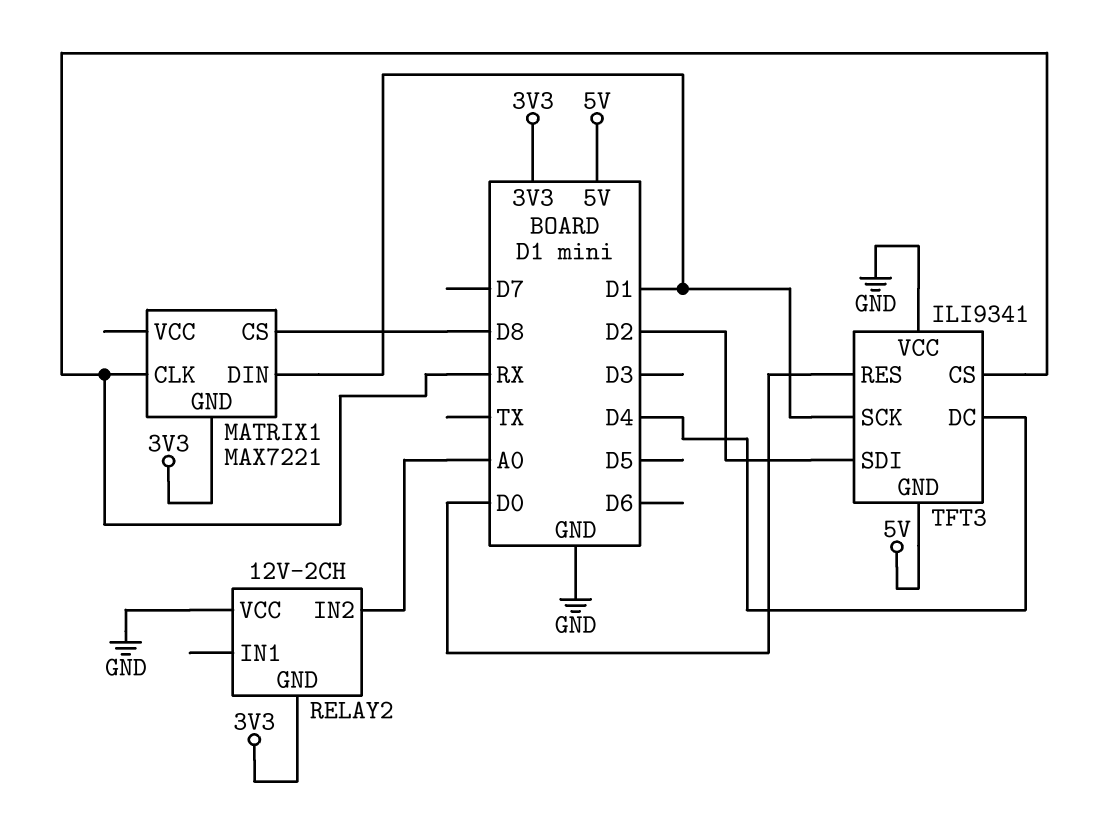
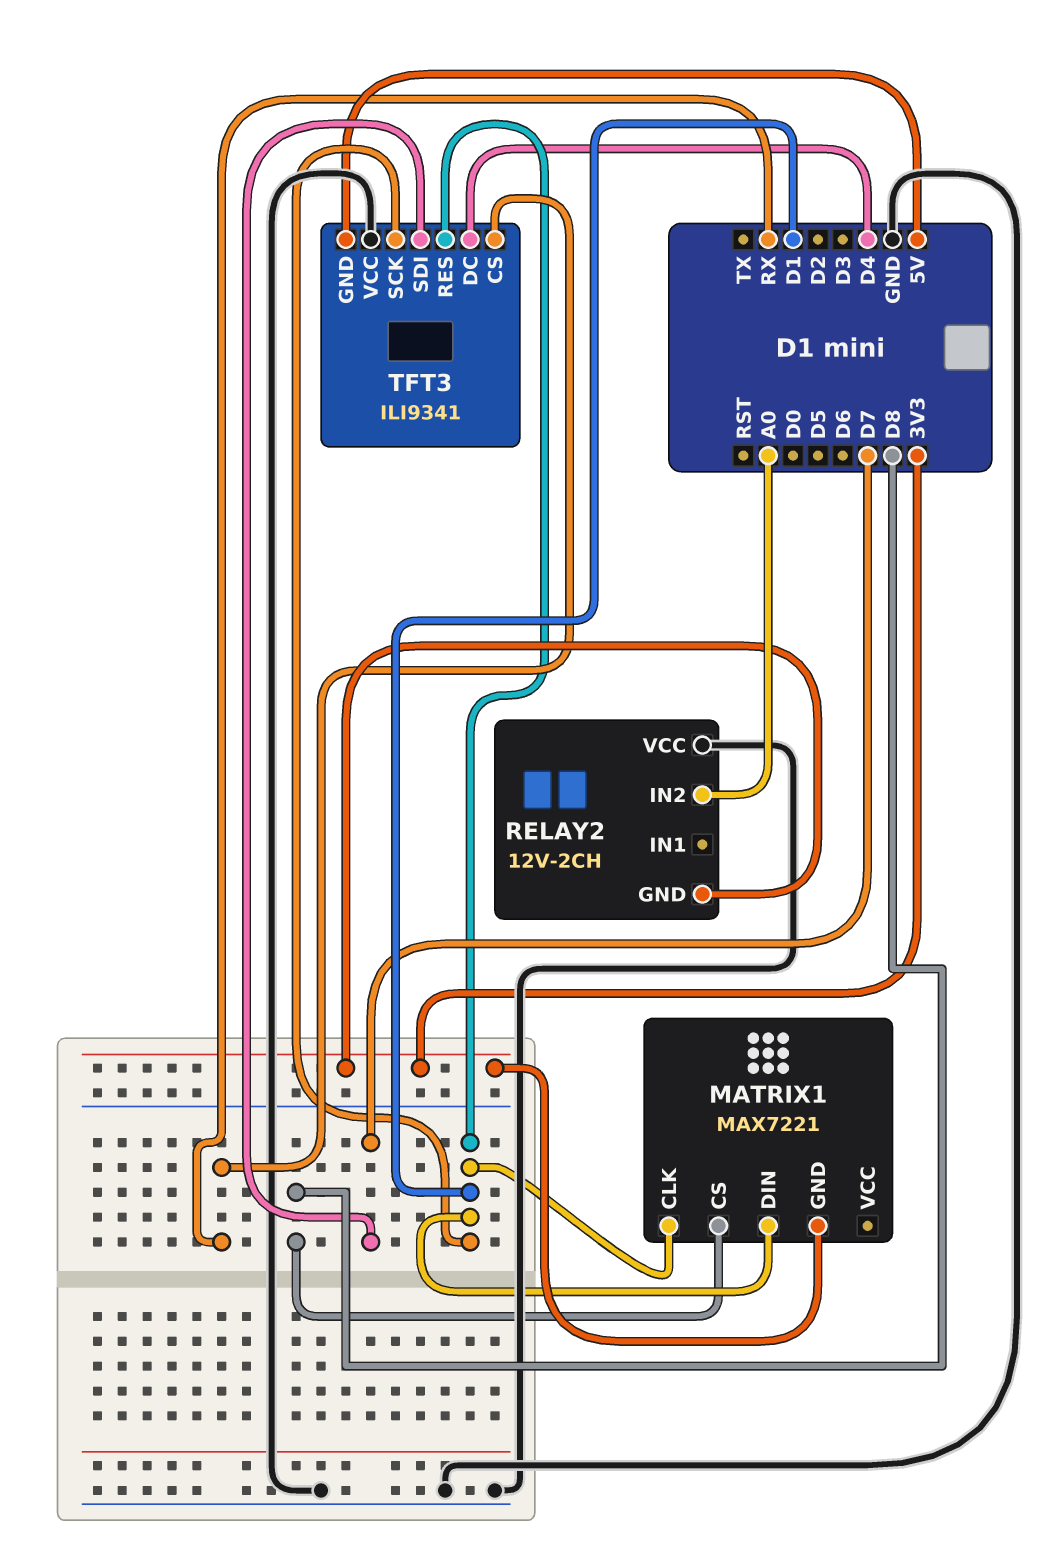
MATRIX1 pin CLK: RX -> D1
TFT3 pin RES: D0 -> D1
TFT3 pin SDI: D2 -> D7

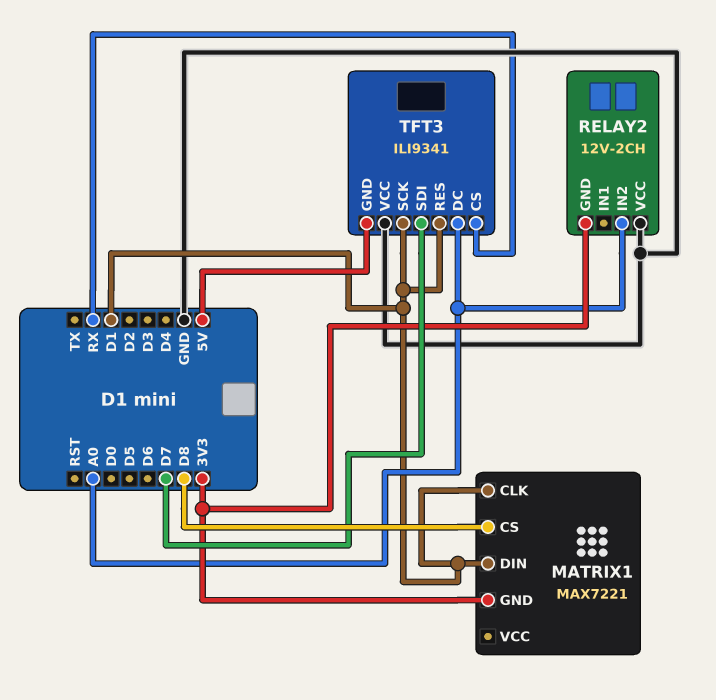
TFT3 pin DC: D4 -> A0

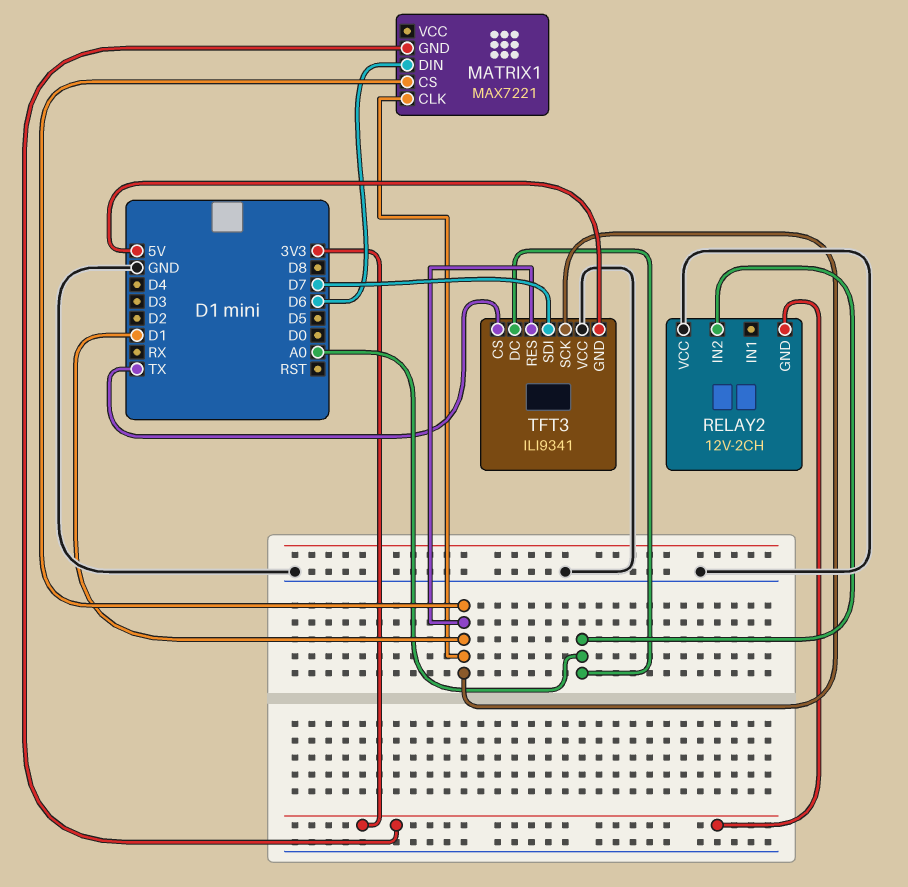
MATRIX1 pin CS: D8 -> D1
MATRIX1 pin DIN: D1 -> D6
TFT3 pin CS: RX -> TX

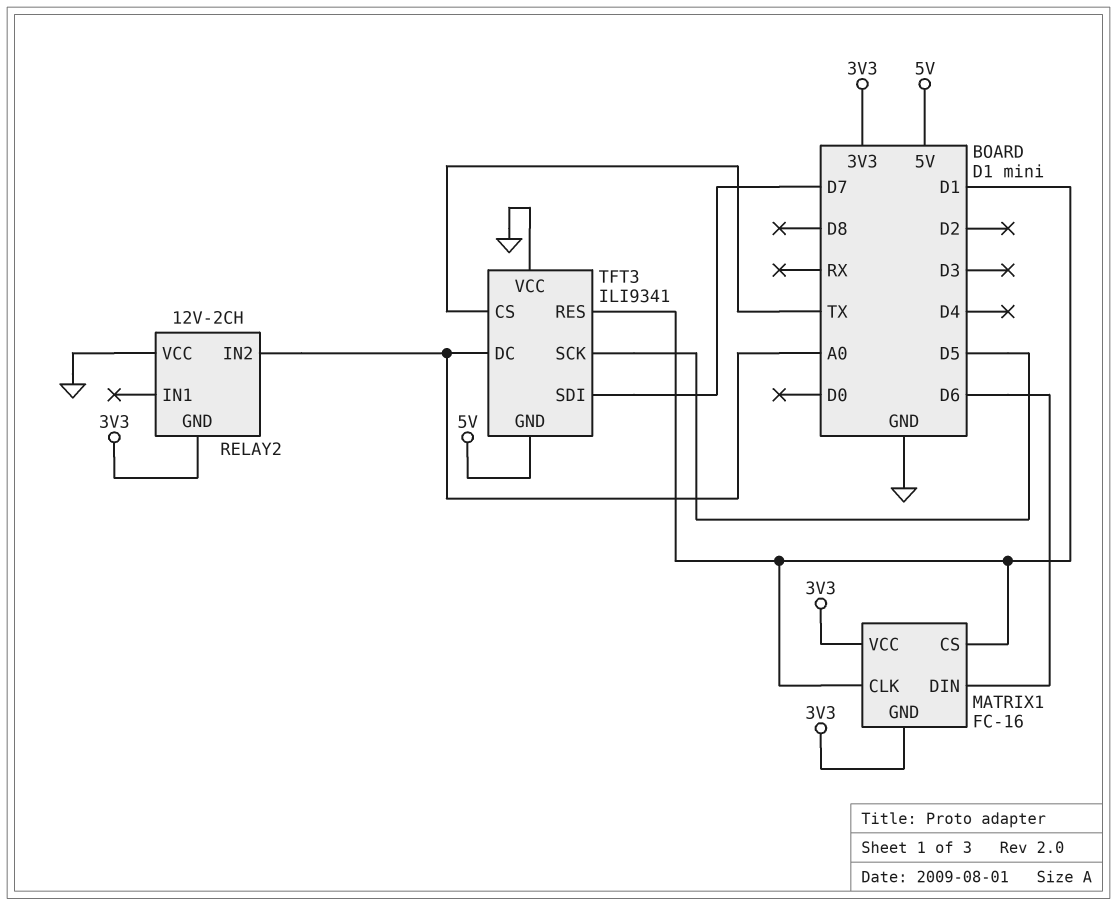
MATRIX1: MAX7221 -> FC-16
MATRIX1 pin VCC: none -> 3V3
TFT3 pin SCK: D1 -> D5

